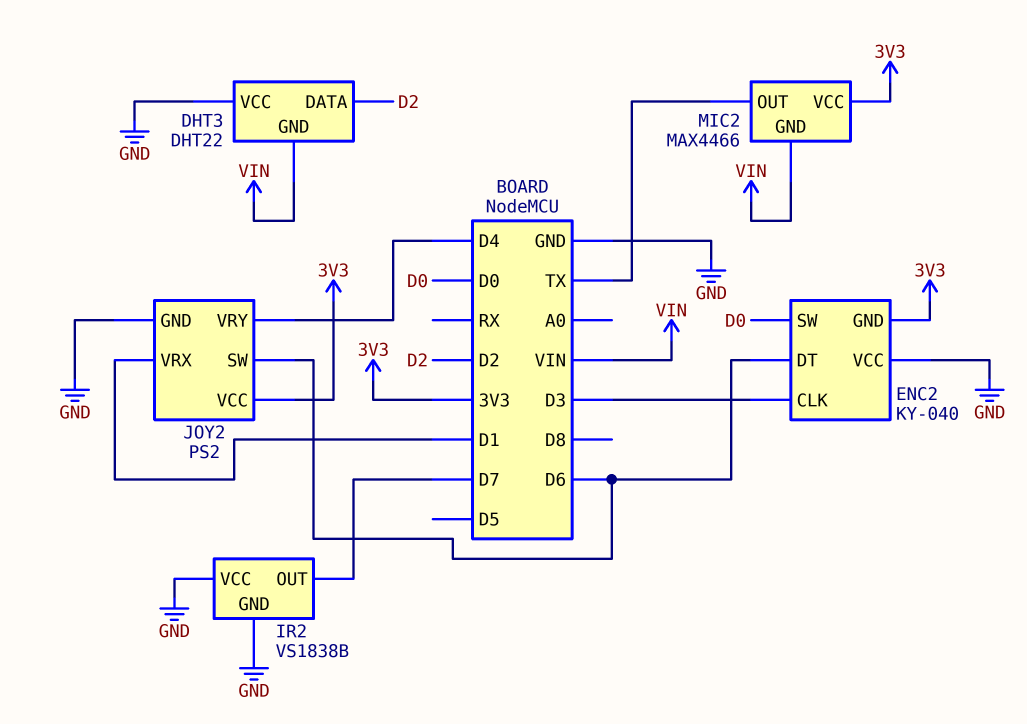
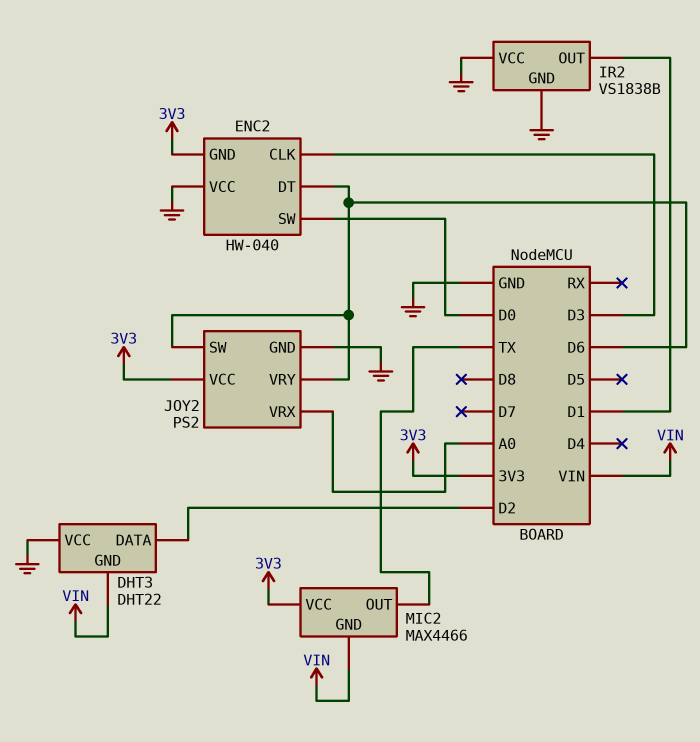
ENC2: KY-040 -> HW-040
IR2 pin OUT: D7 -> D1
JOY2 pin VRX: D1 -> A0
JOY2 pin VRY: D4 -> D6

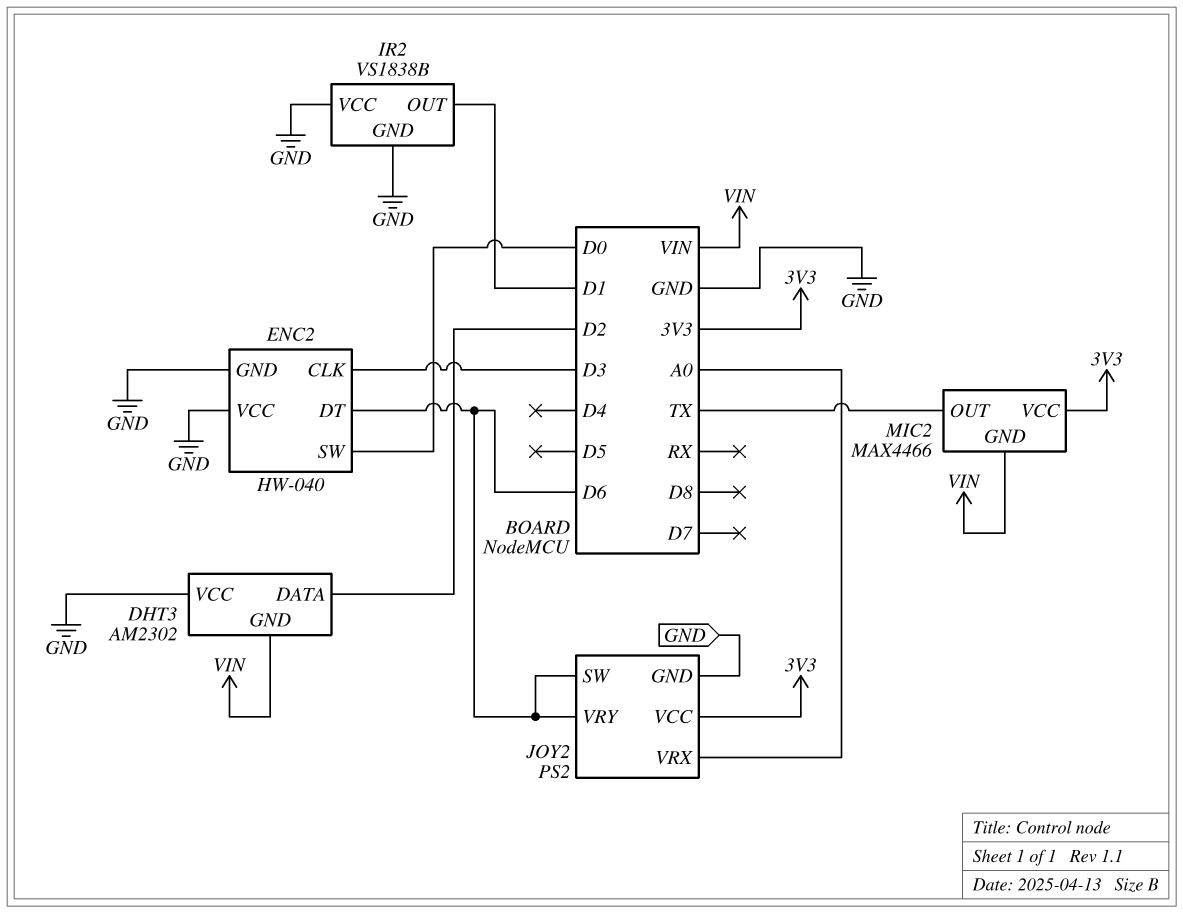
DHT3: DHT22 -> AM2302
ENC2 pin GND: 3V3 -> GND

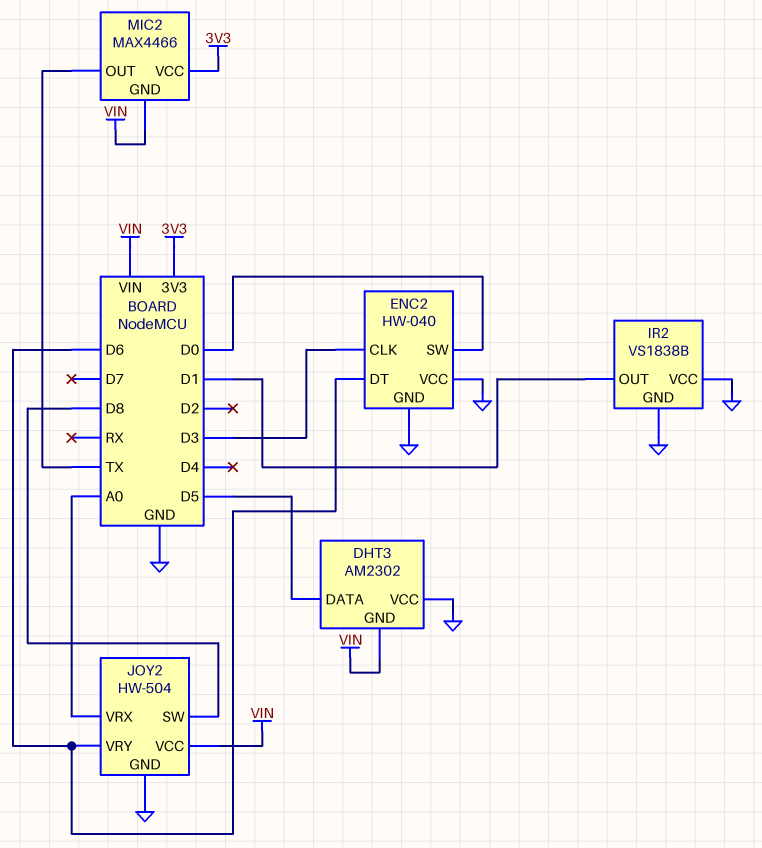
DHT3 pin DATA: D2 -> D5
JOY2: PS2 -> HW-504
JOY2 pin SW: D6 -> D8
JOY2 pin VCC: 3V3 -> VIN

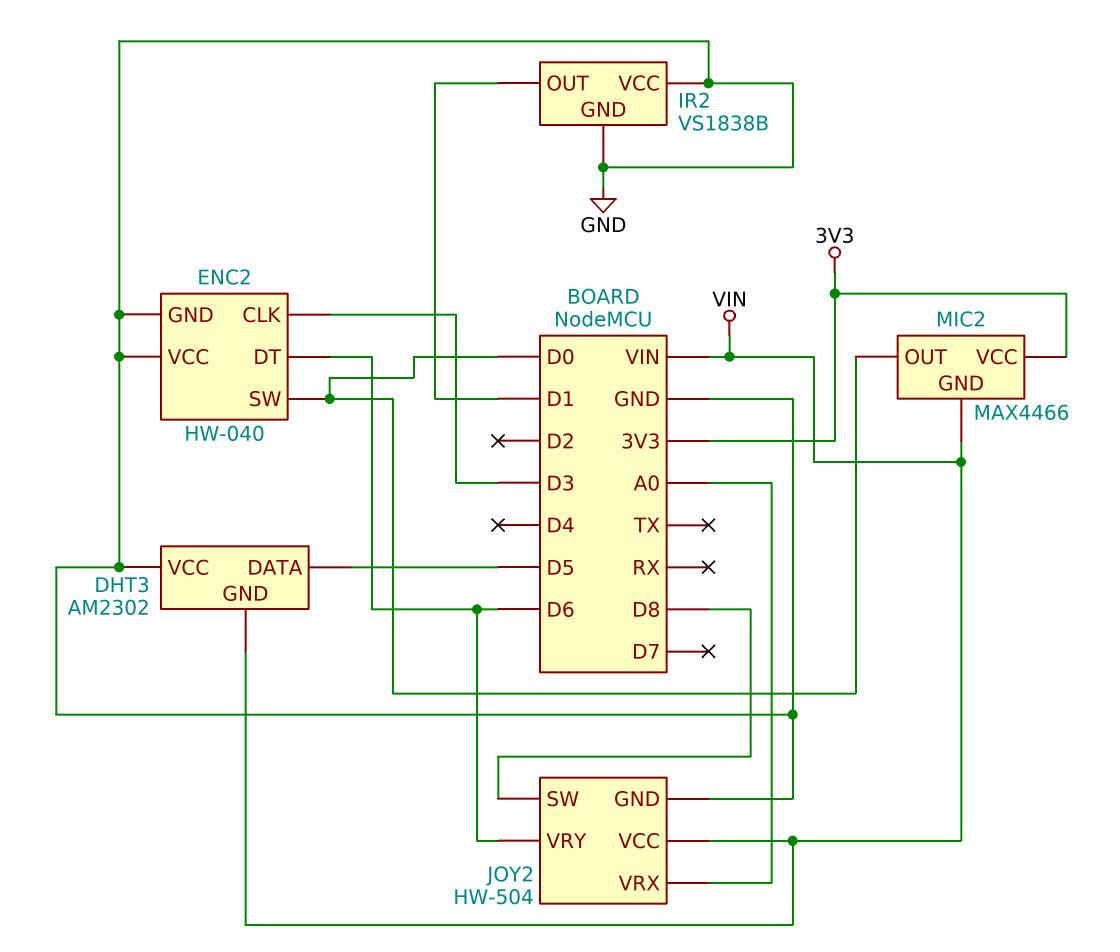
MIC2 pin OUT: TX -> D0

